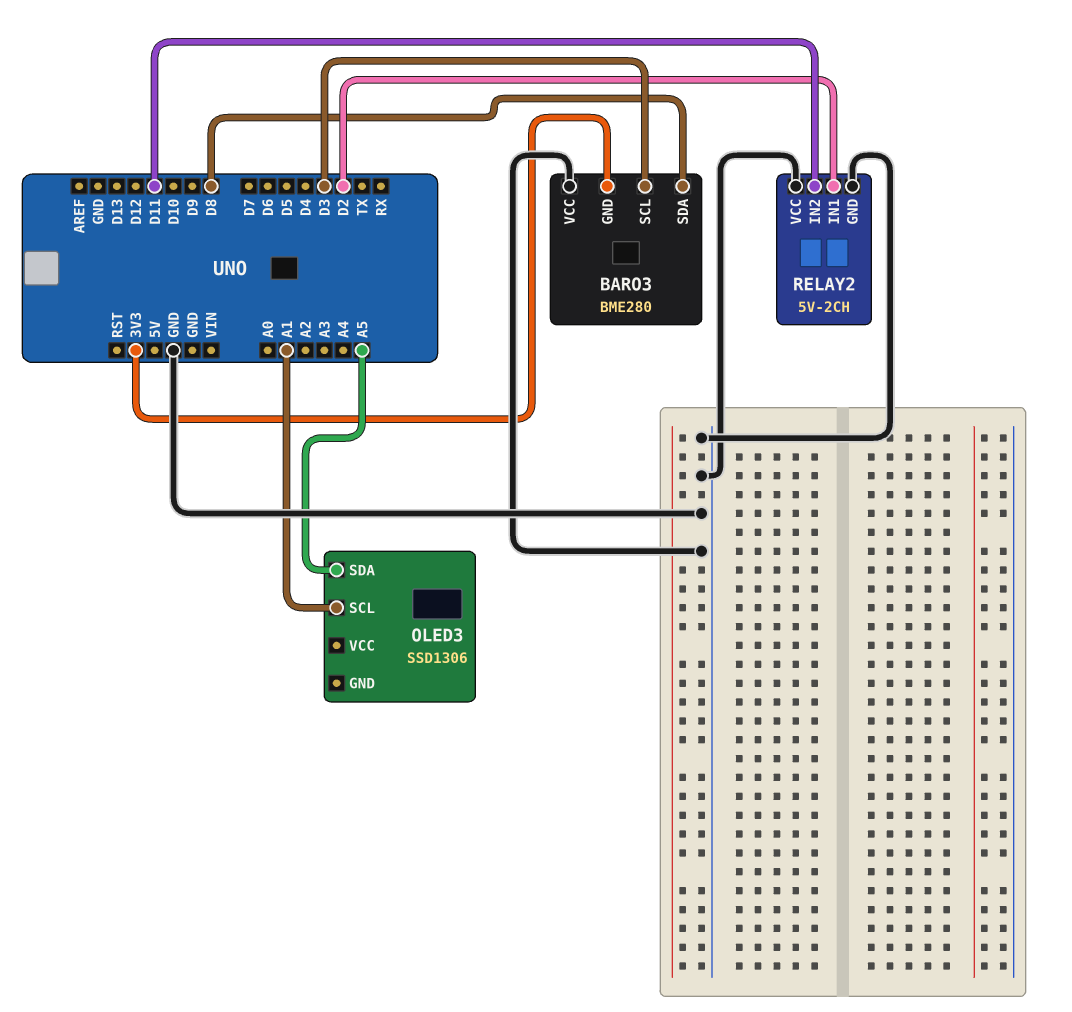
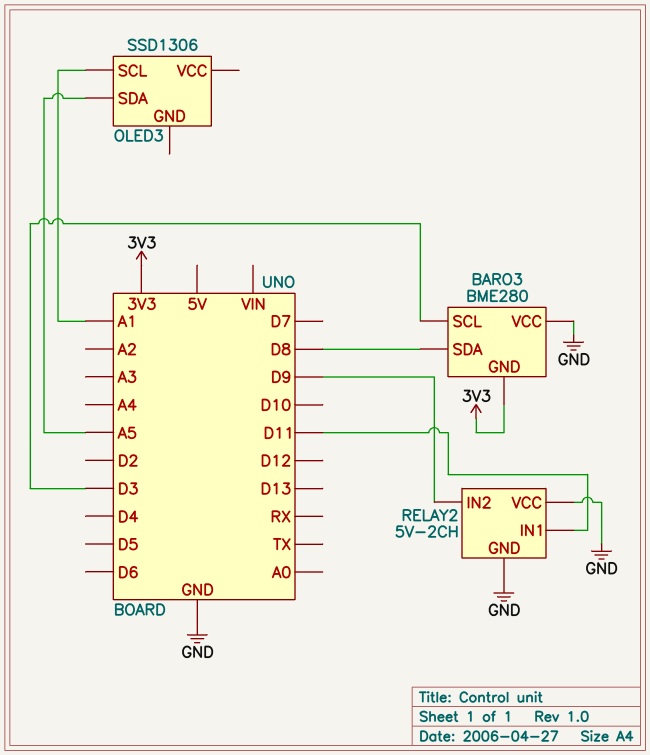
RELAY2 pin IN1: D2 -> D11
RELAY2 pin IN2: D11 -> D9

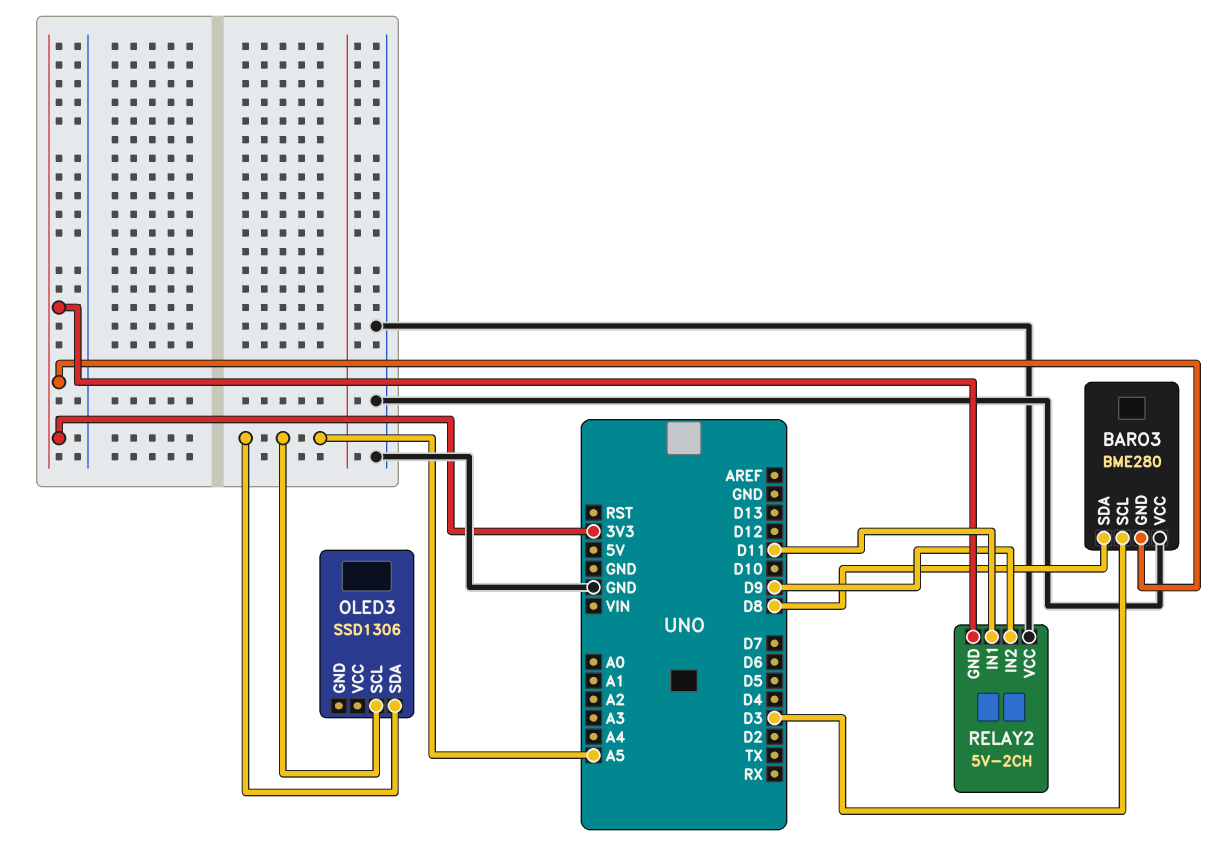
OLED3 pin SCL: A1 -> A5
RELAY2 pin GND: GND -> 3V3

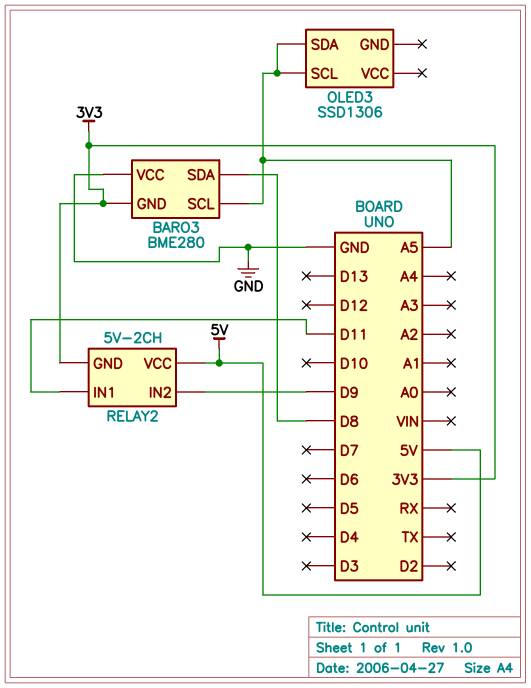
BARO3 pin SCL: D3 -> A5
RELAY2 pin VCC: GND -> 5V

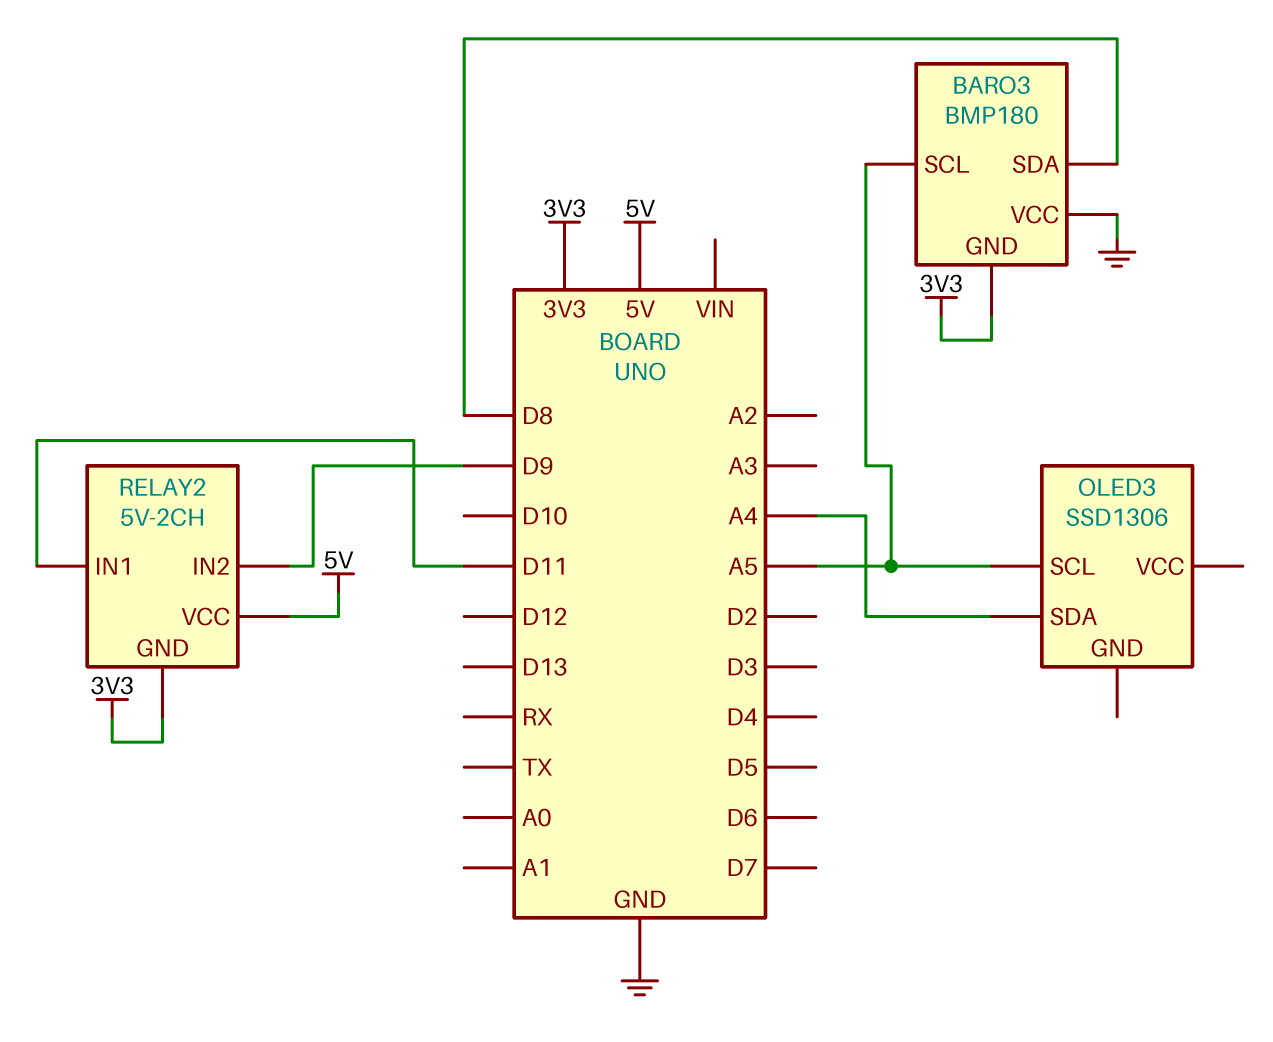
BARO3: BME280 -> BMP180
OLED3 pin SDA: A5 -> A4

